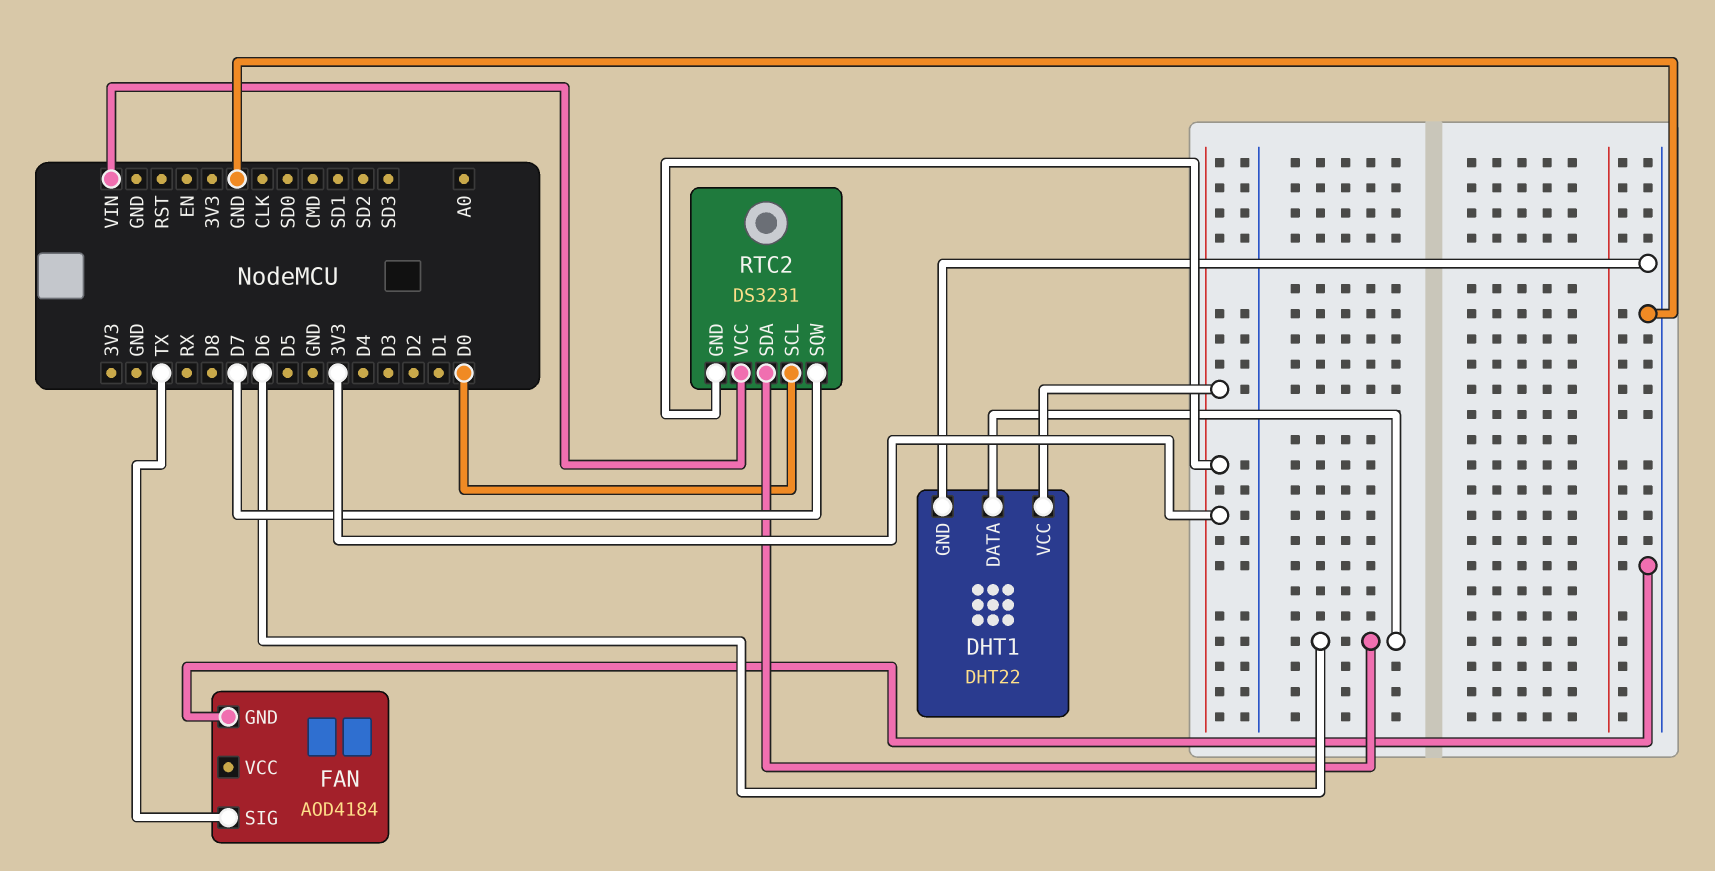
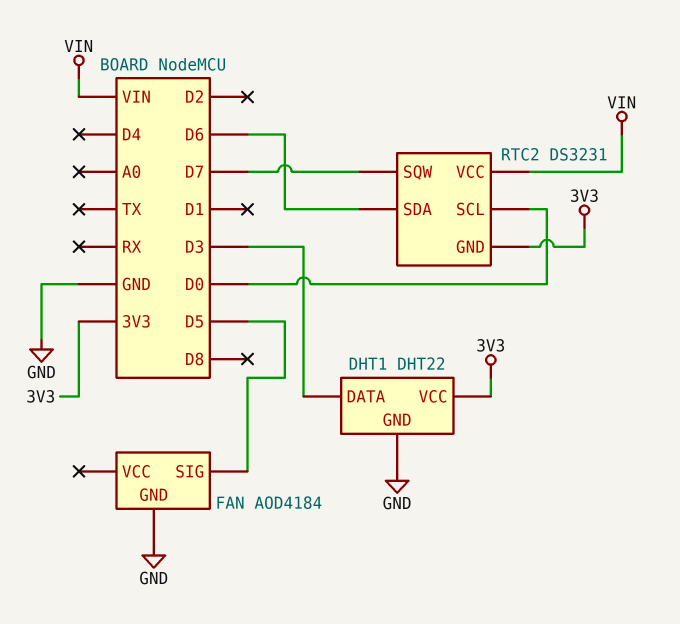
DHT1 pin DATA: D6 -> D3
FAN pin SIG: TX -> D5

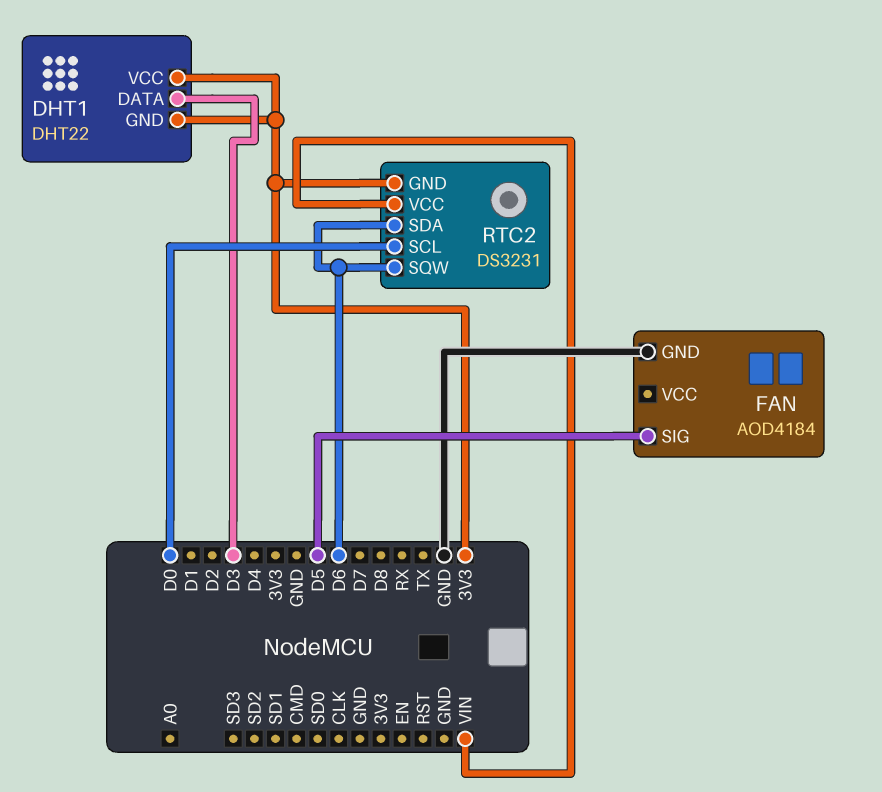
DHT1 pin GND: GND -> 3V3
RTC2 pin SQW: D7 -> D6

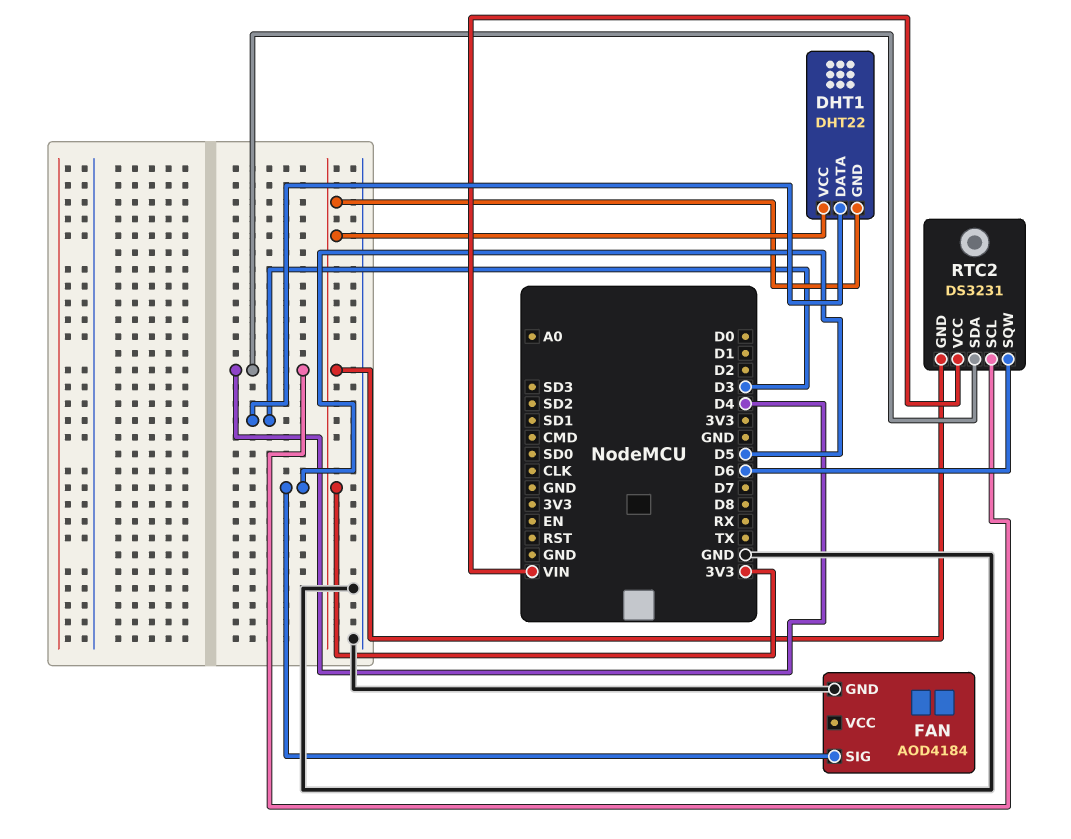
RTC2 pin SCL: D0 -> D4
RTC2 pin SDA: D6 -> D4

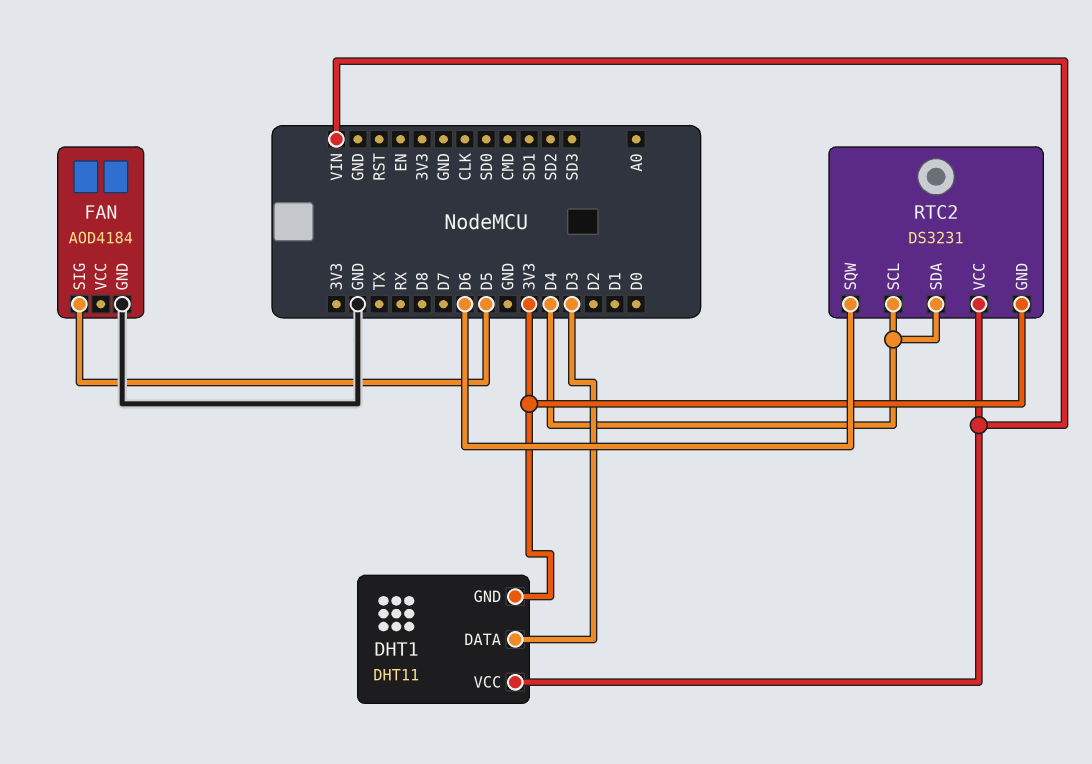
DHT1: DHT22 -> DHT11
DHT1 pin VCC: 3V3 -> VIN

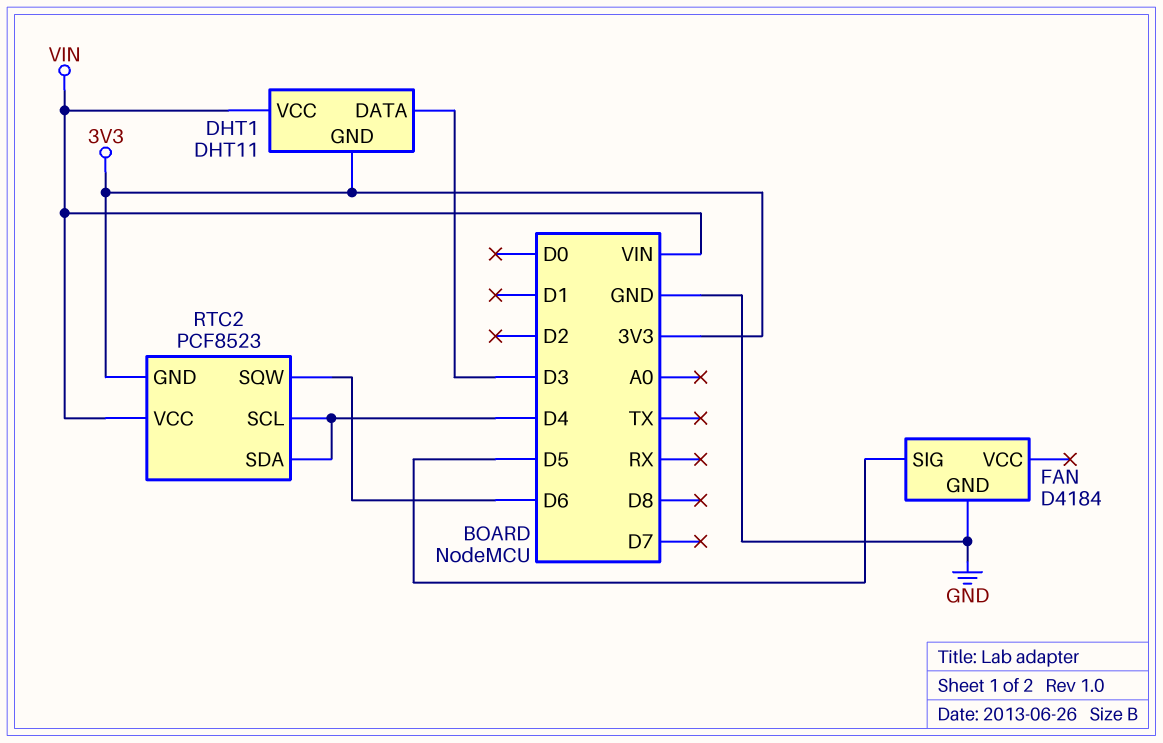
FAN: AOD4184 -> D4184
RTC2: DS3231 -> PCF8523

